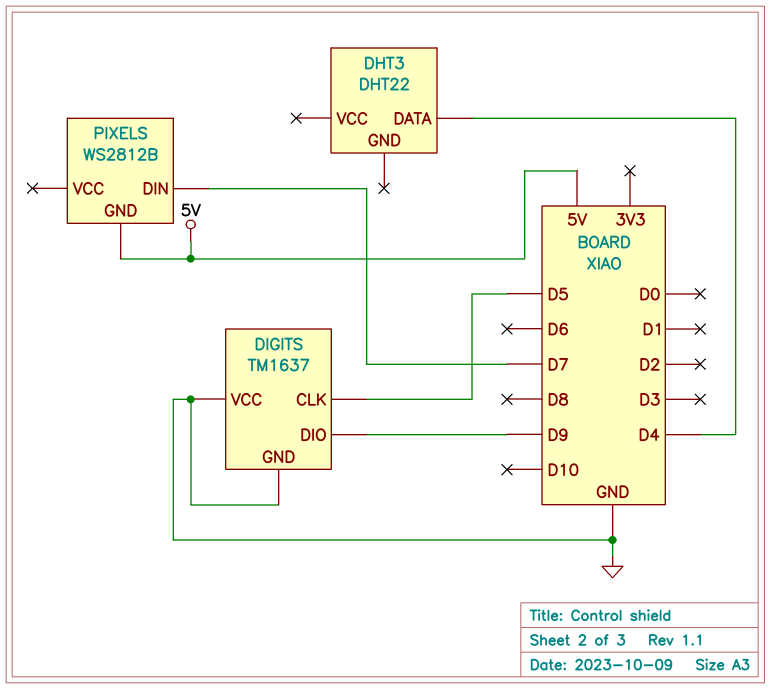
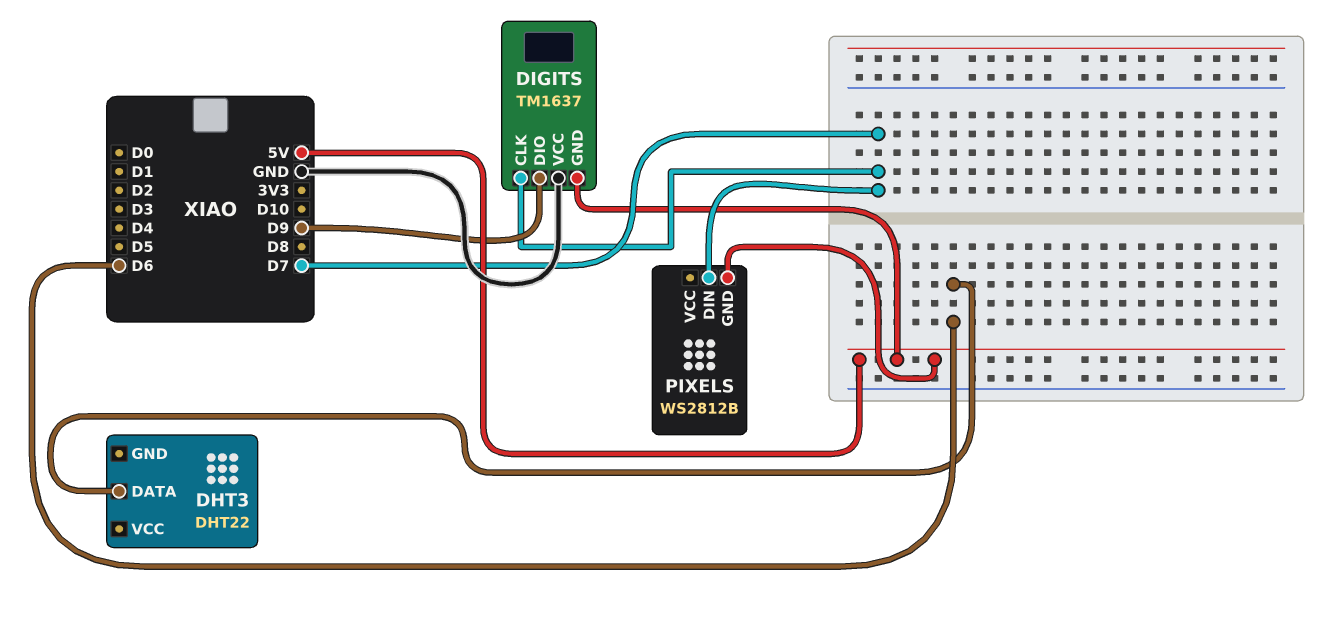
DHT3 pin DATA: D4 -> D6
DIGITS pin CLK: D5 -> D7
DIGITS pin GND: GND -> 5V

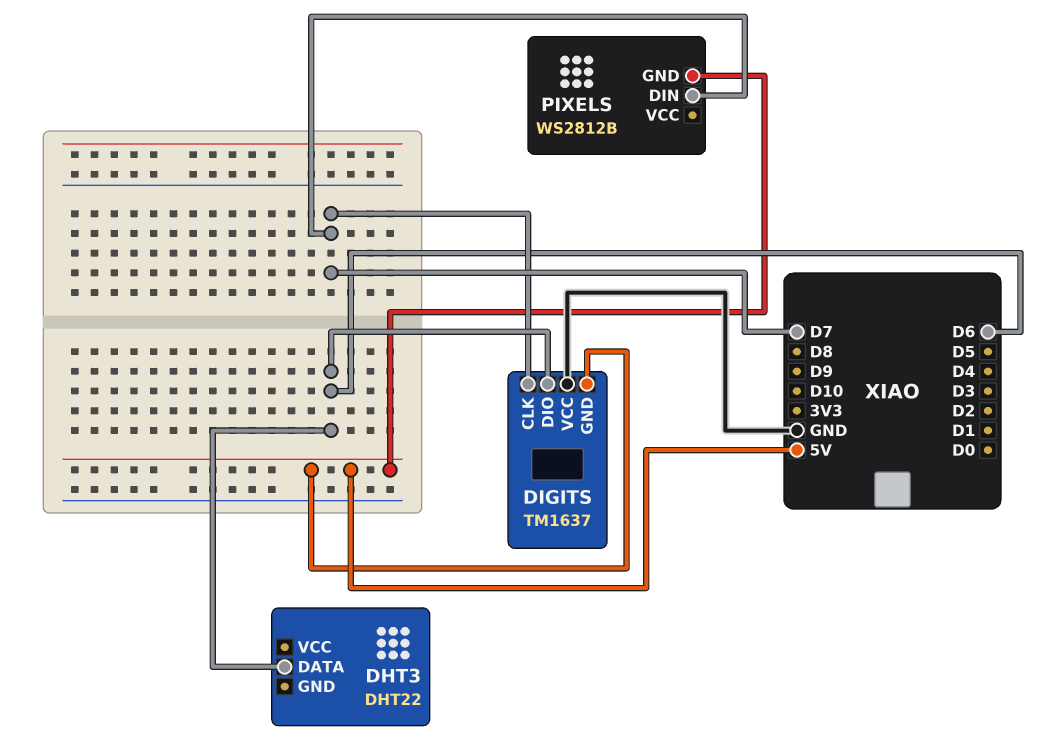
DIGITS pin DIO: D9 -> D6

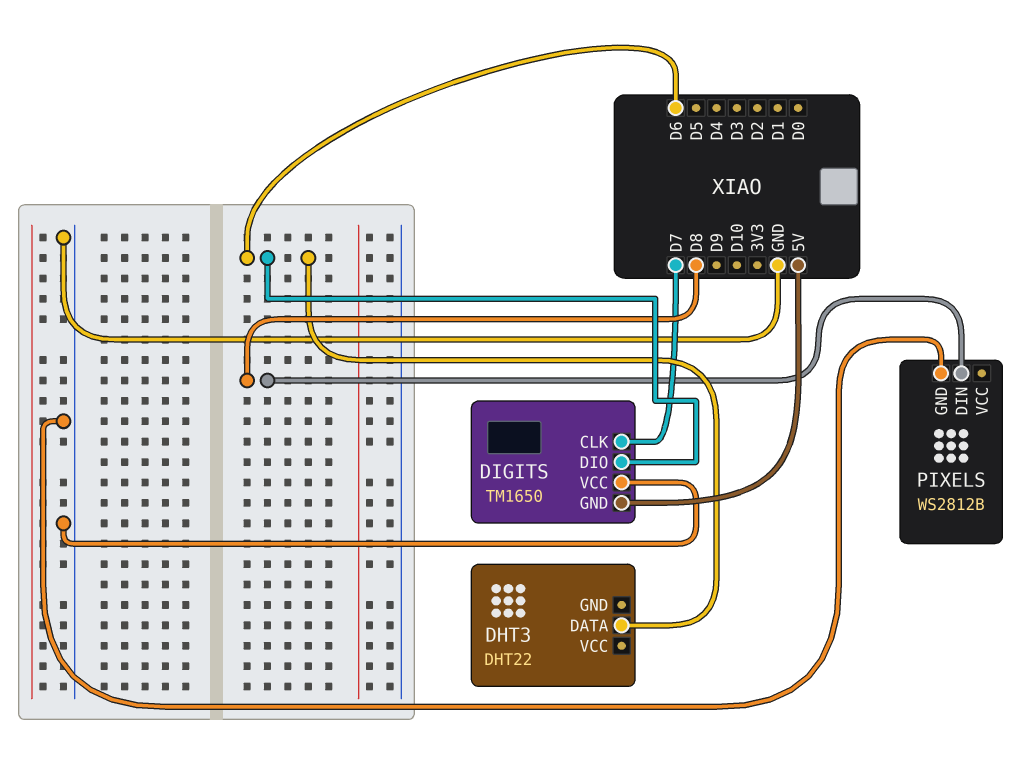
DIGITS: TM1637 -> TM1650
PIXELS pin DIN: D7 -> D8
PIXELS pin GND: 5V -> GND

